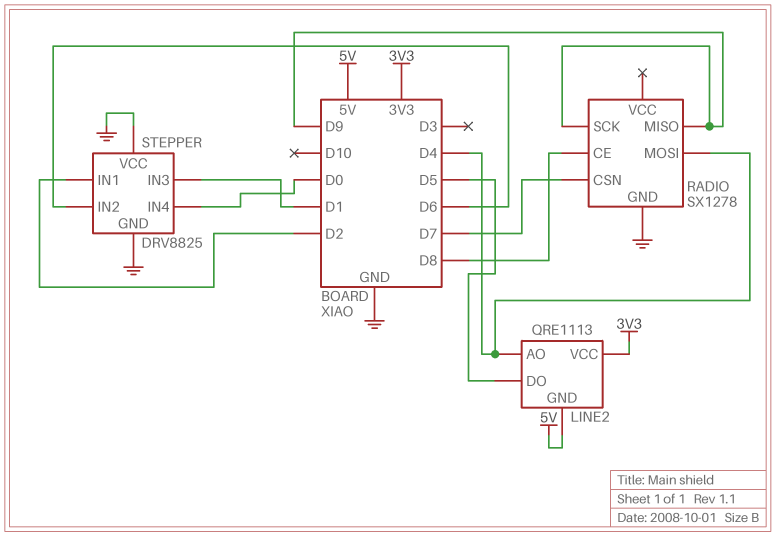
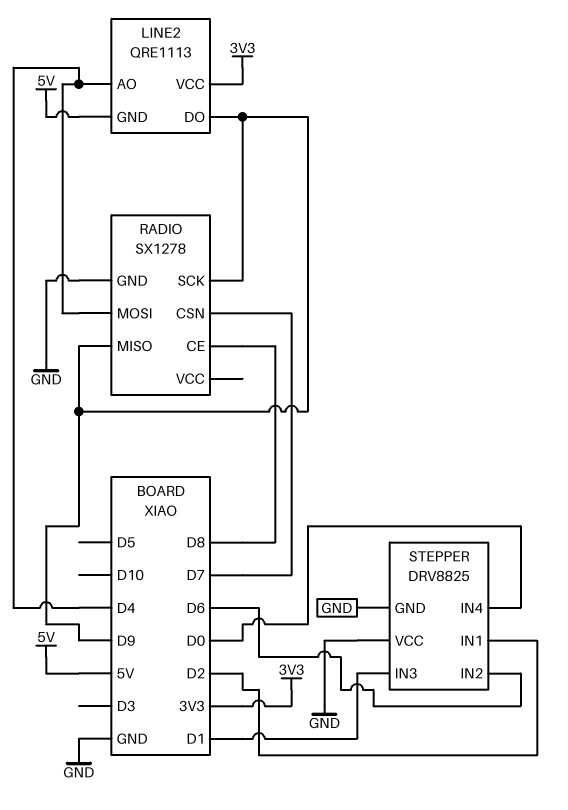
LINE2 pin DO: D5 -> D9

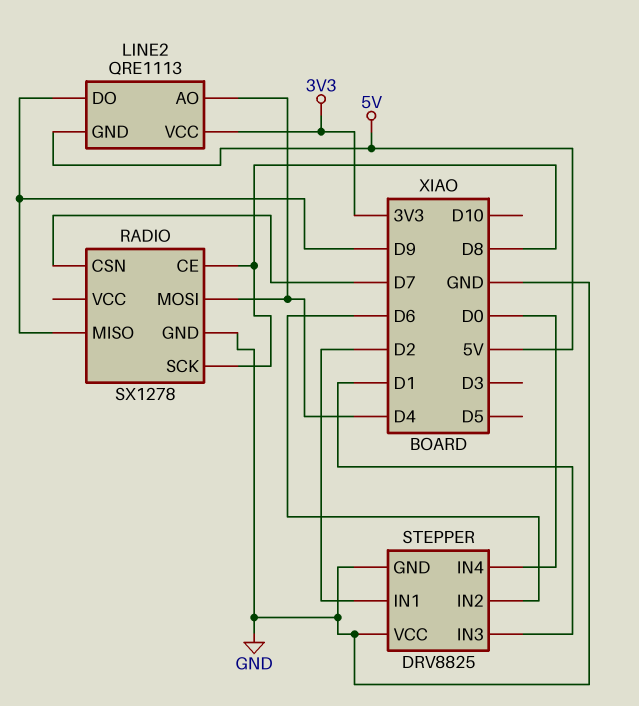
RADIO pin SCK: D9 -> D8

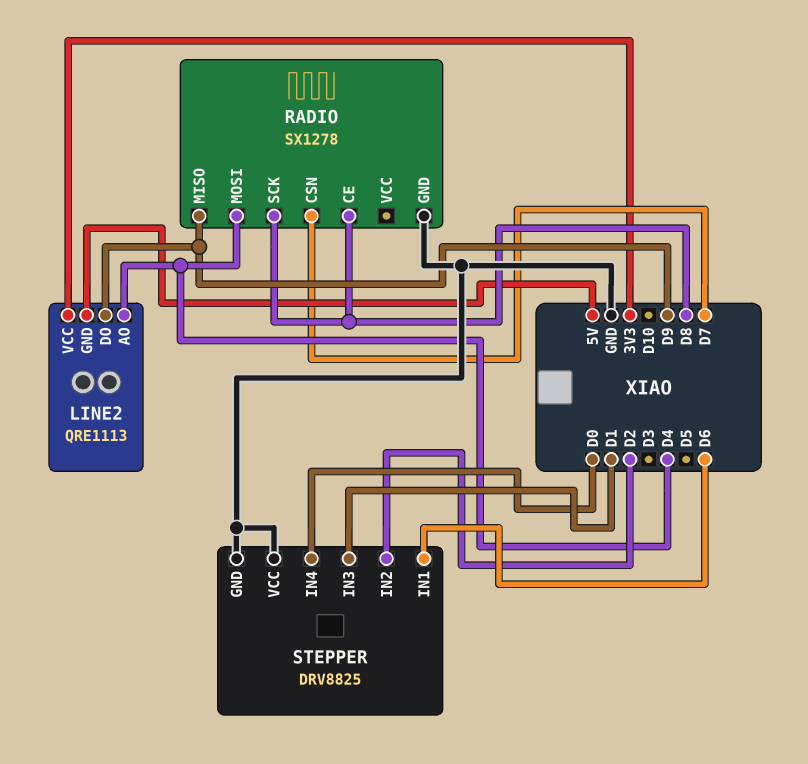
STEPPER pin IN1: D2 -> D6
STEPPER pin IN2: D6 -> D2

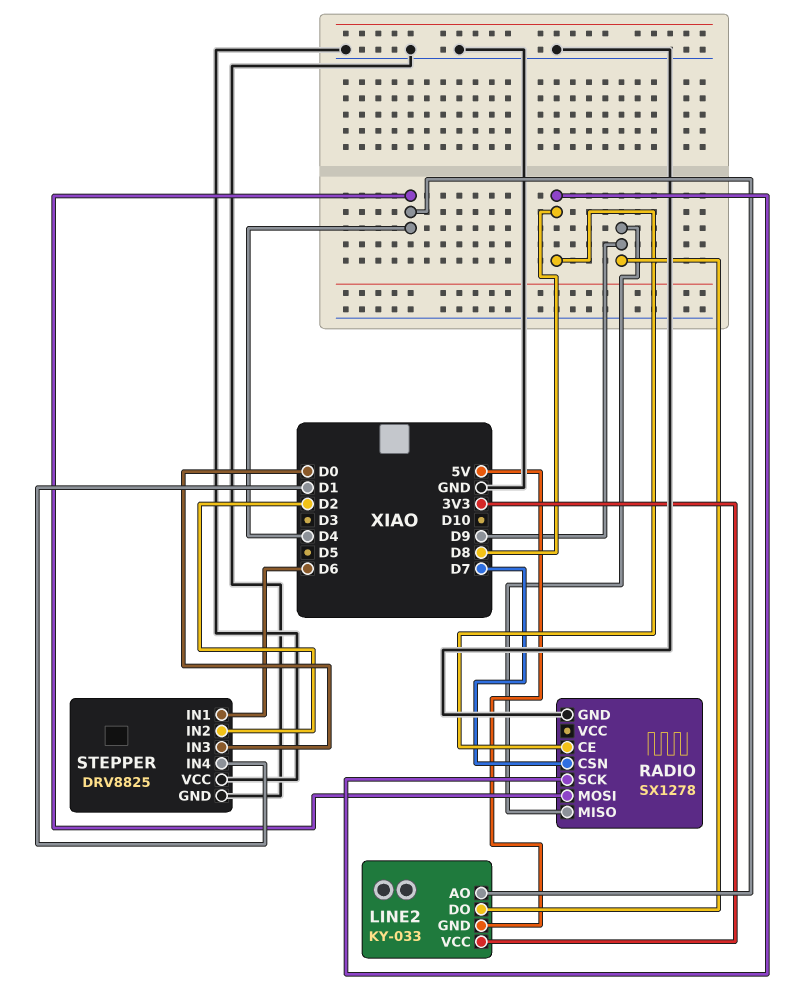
LINE2: QRE1113 -> KY-033
STEPPER pin IN3: D1 -> D0
STEPPER pin IN4: D0 -> D1

